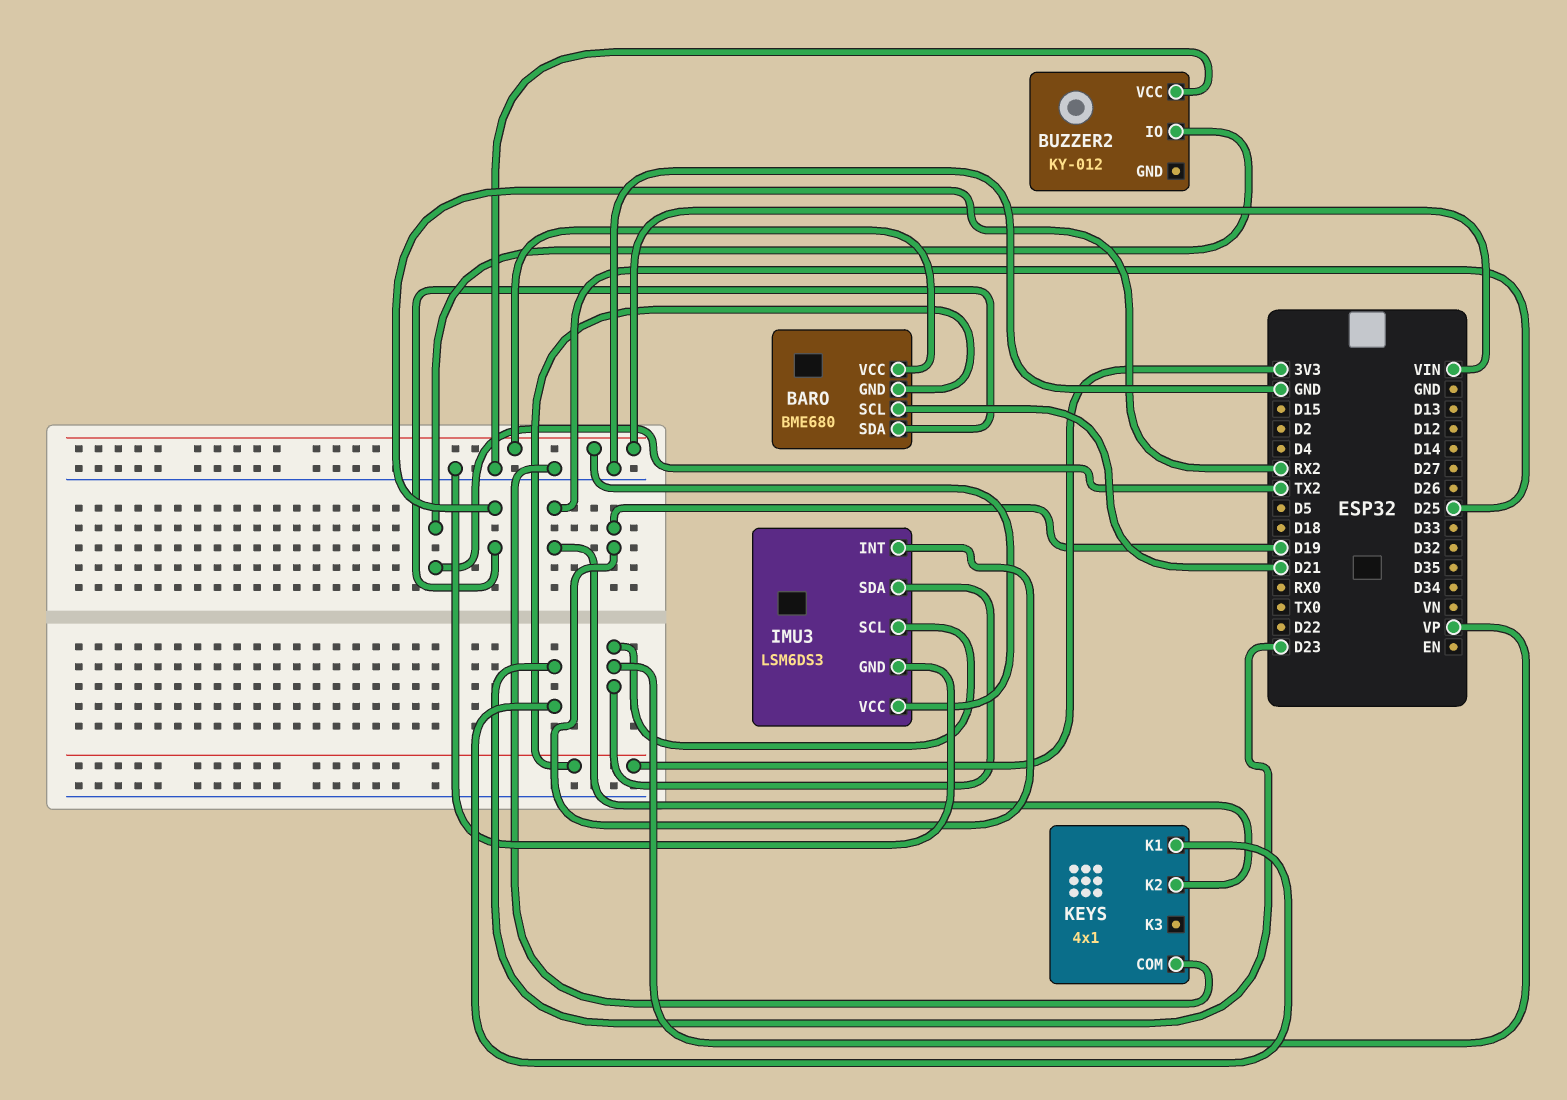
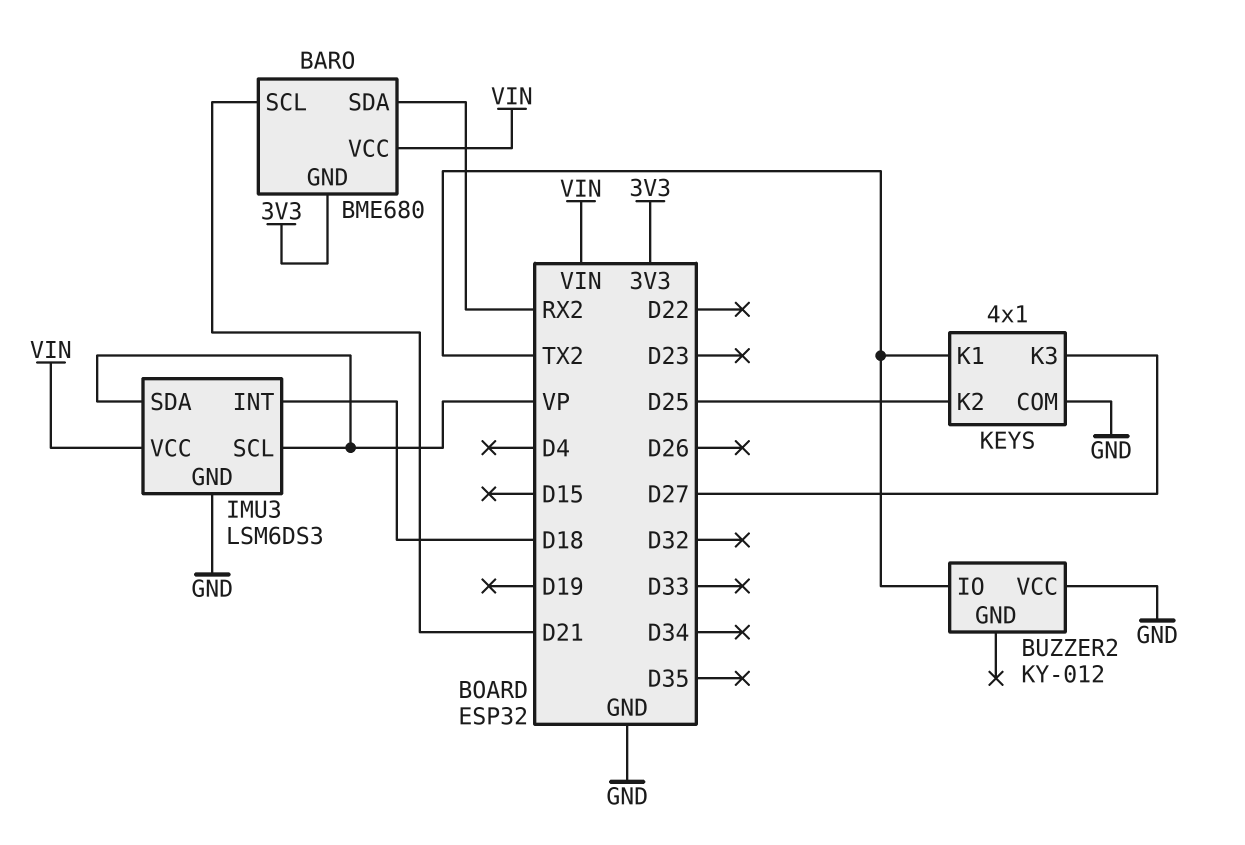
IMU3 pin INT: D19 -> D18
KEYS pin K1: D23 -> TX2
KEYS pin K3: none -> D27

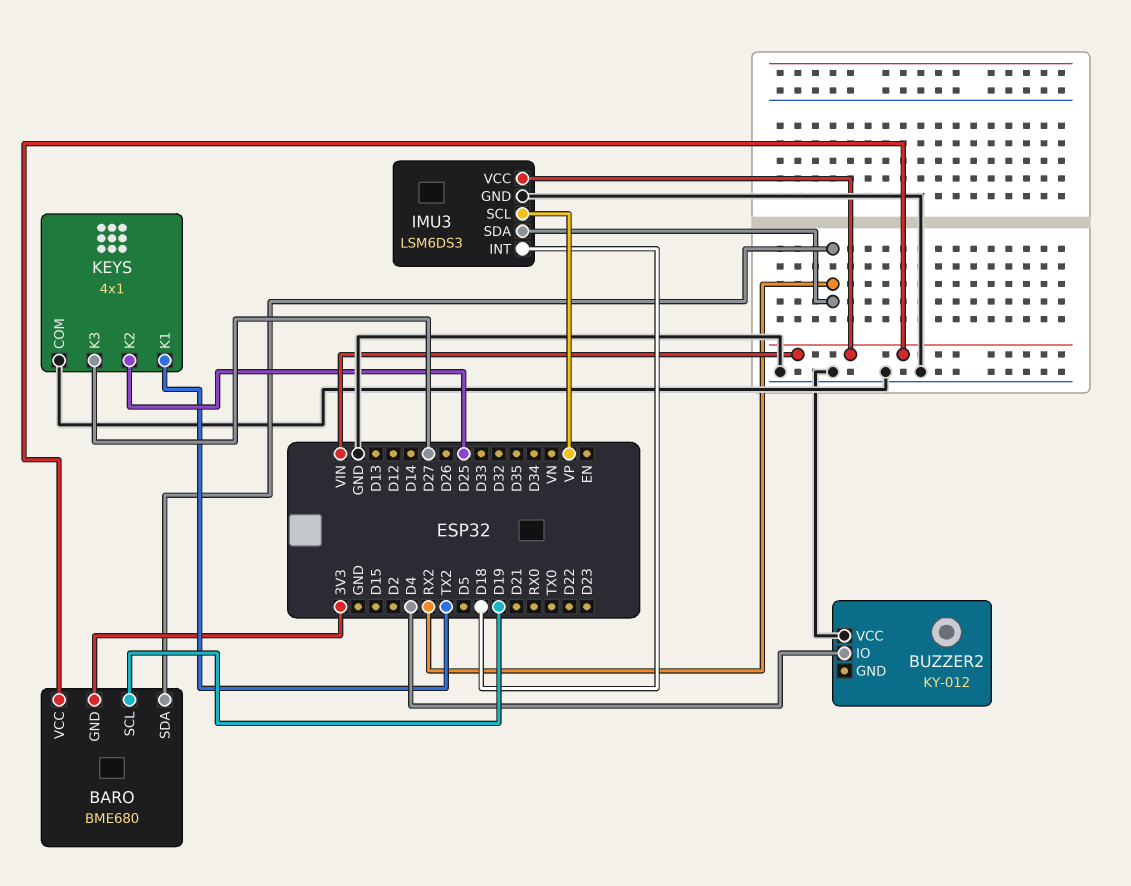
BARO pin SCL: D21 -> D19
BUZZER2 pin IO: TX2 -> D4
IMU3 pin SDA: VP -> RX2

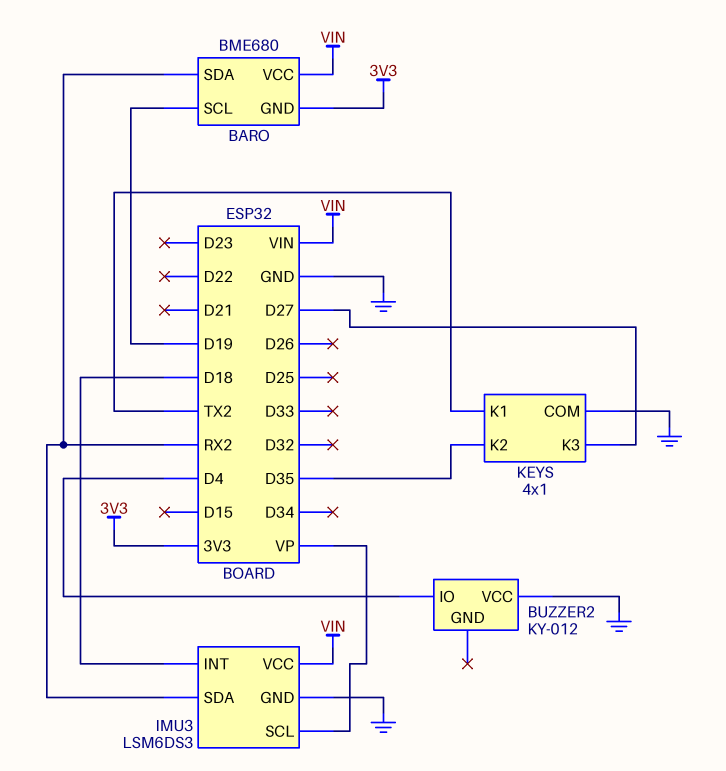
KEYS pin K2: D25 -> D35

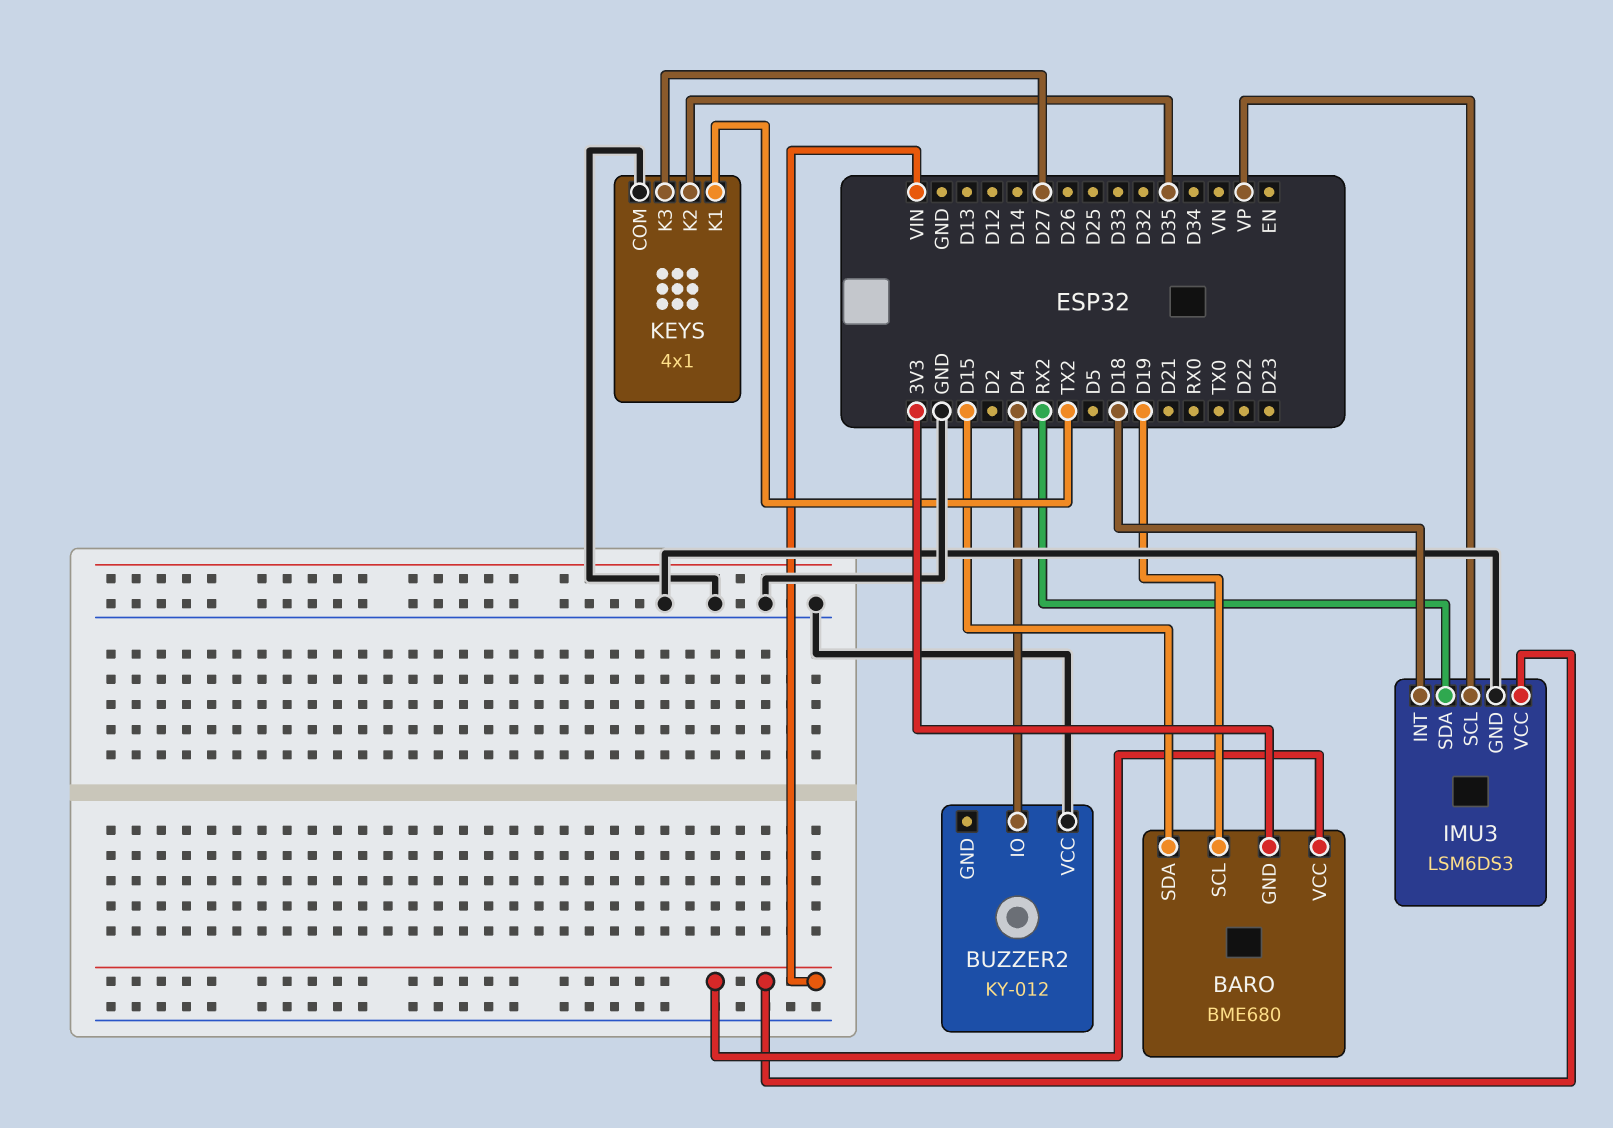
BARO pin SDA: RX2 -> D15

